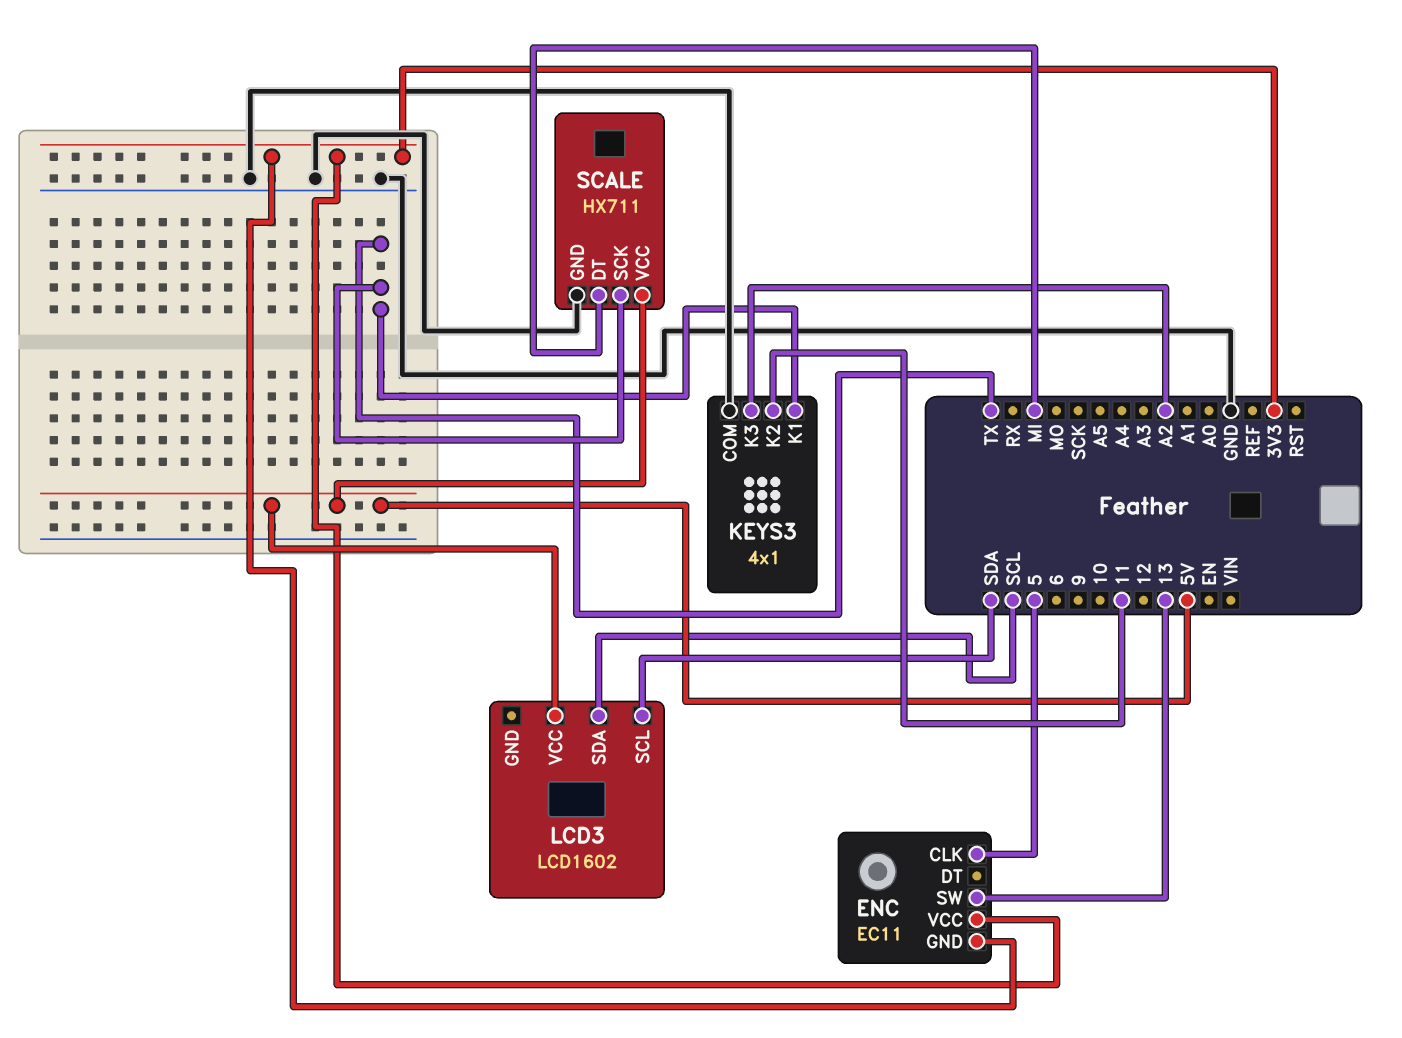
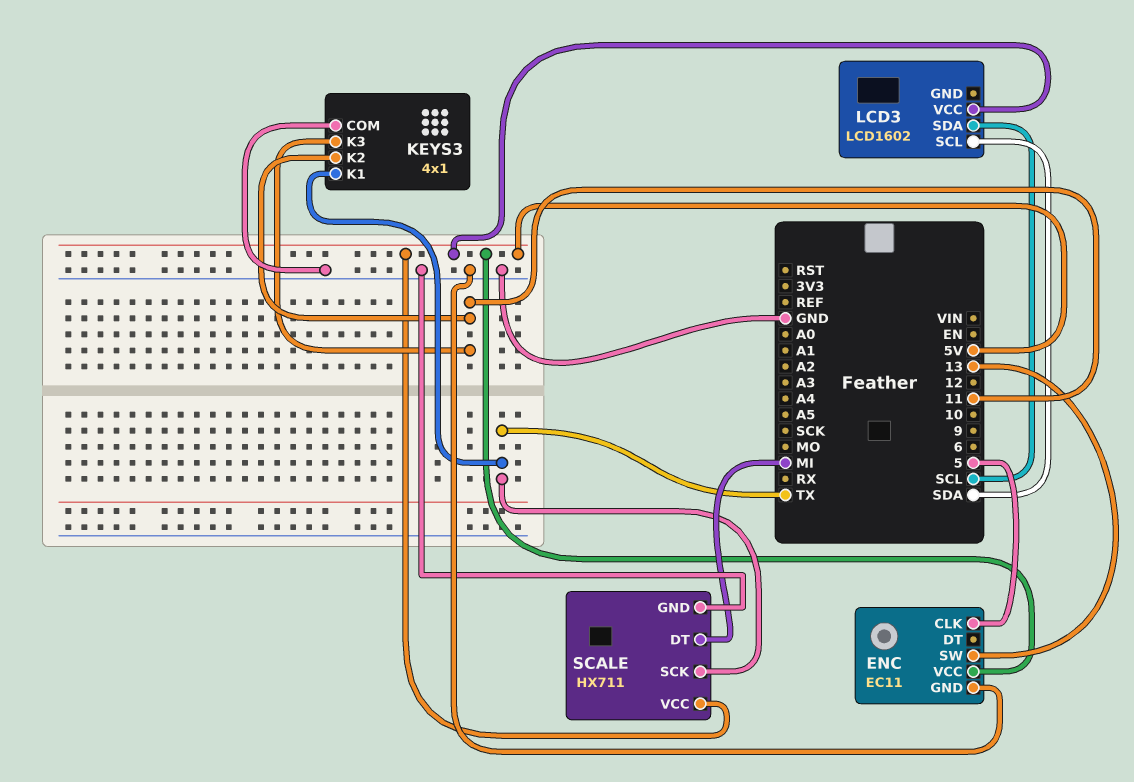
ENC pin GND: 3V3 -> GND
ENC pin VCC: 3V3 -> 5V
KEYS3 pin K3: A2 -> 11

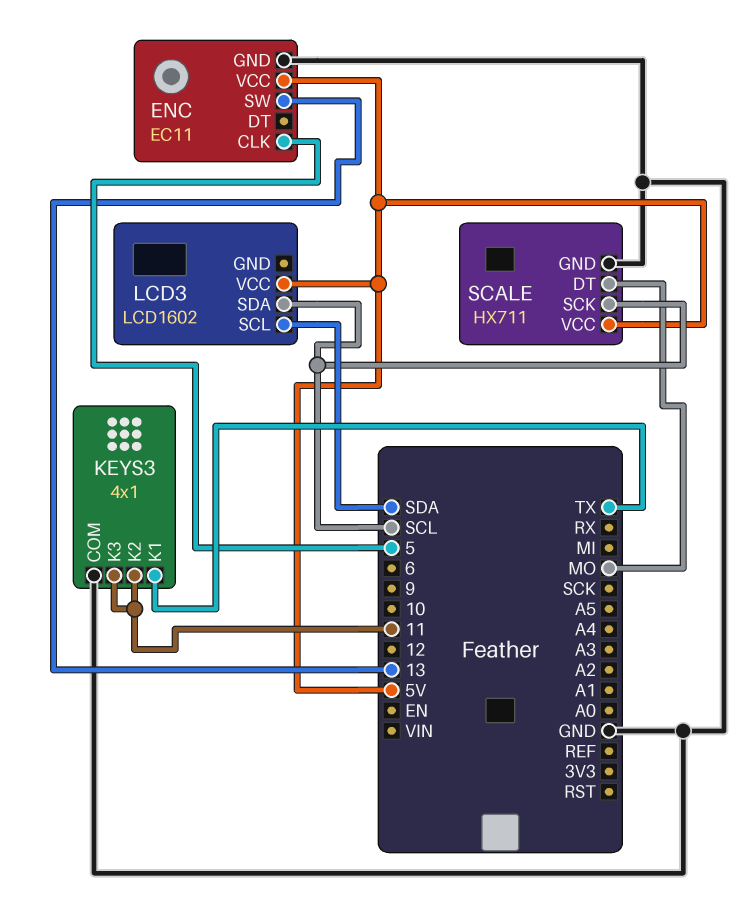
SCALE pin DT: MI -> MO
SCALE pin SCK: TX -> SCL

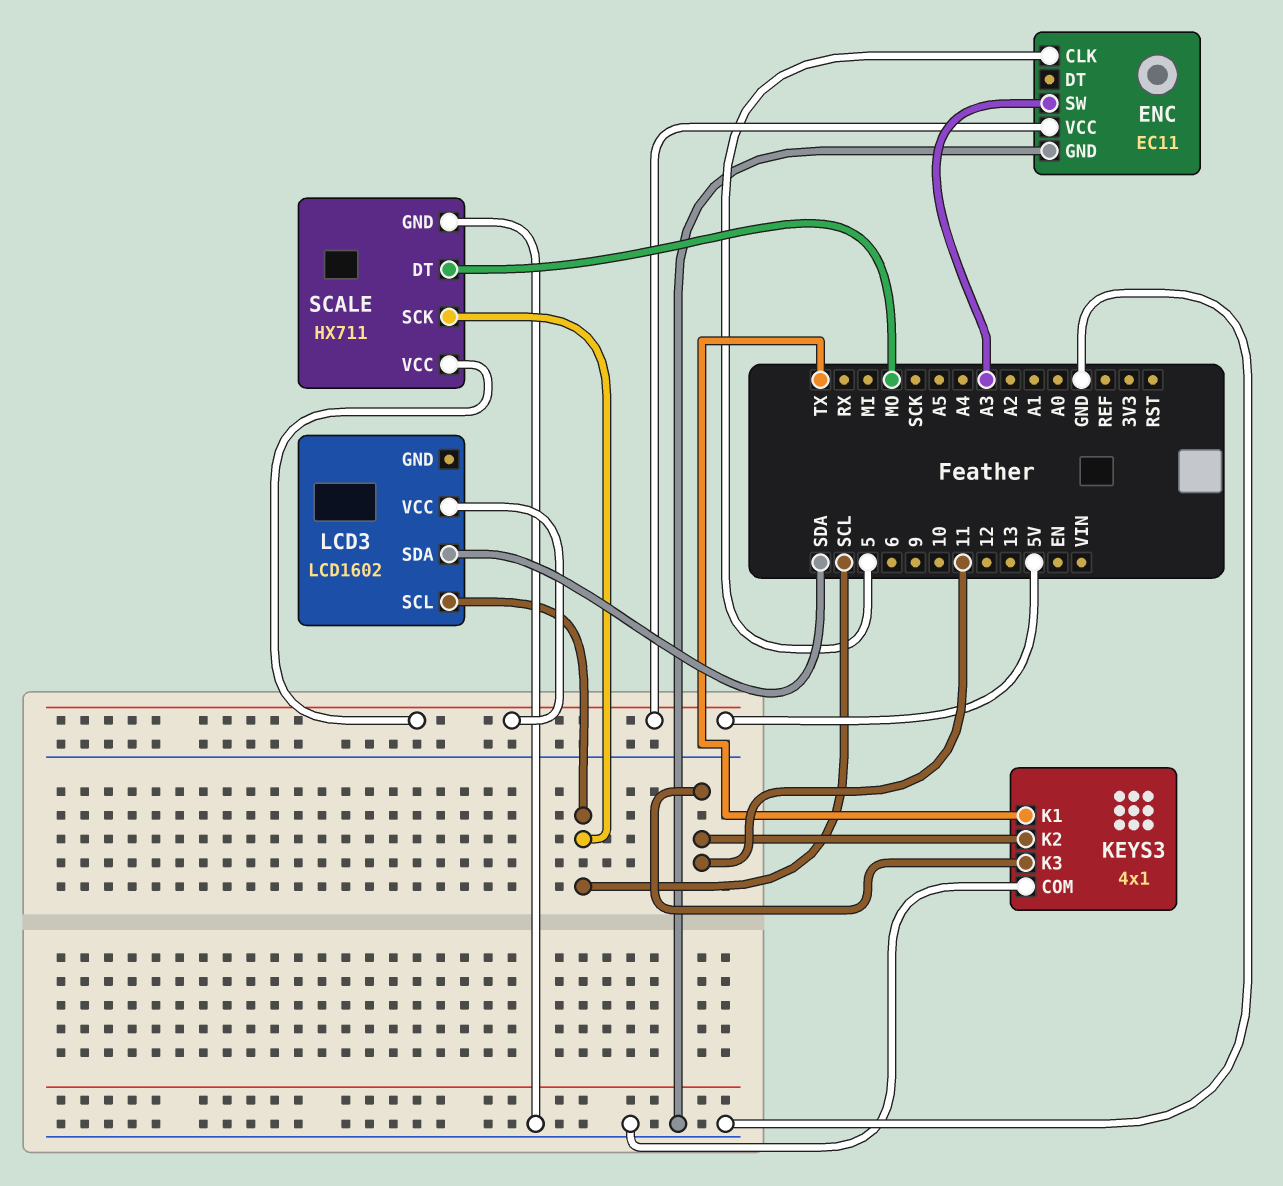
ENC pin SW: 13 -> A3
LCD3 pin SCL: SDA -> SCL
LCD3 pin SDA: SCL -> SDA

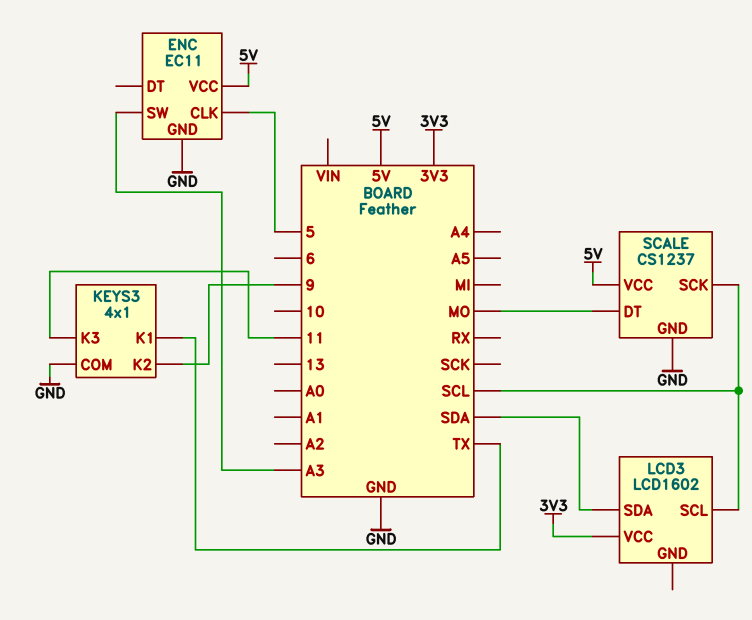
KEYS3 pin K2: 11 -> 9
LCD3 pin VCC: 5V -> 3V3
SCALE: HX711 -> CS1237

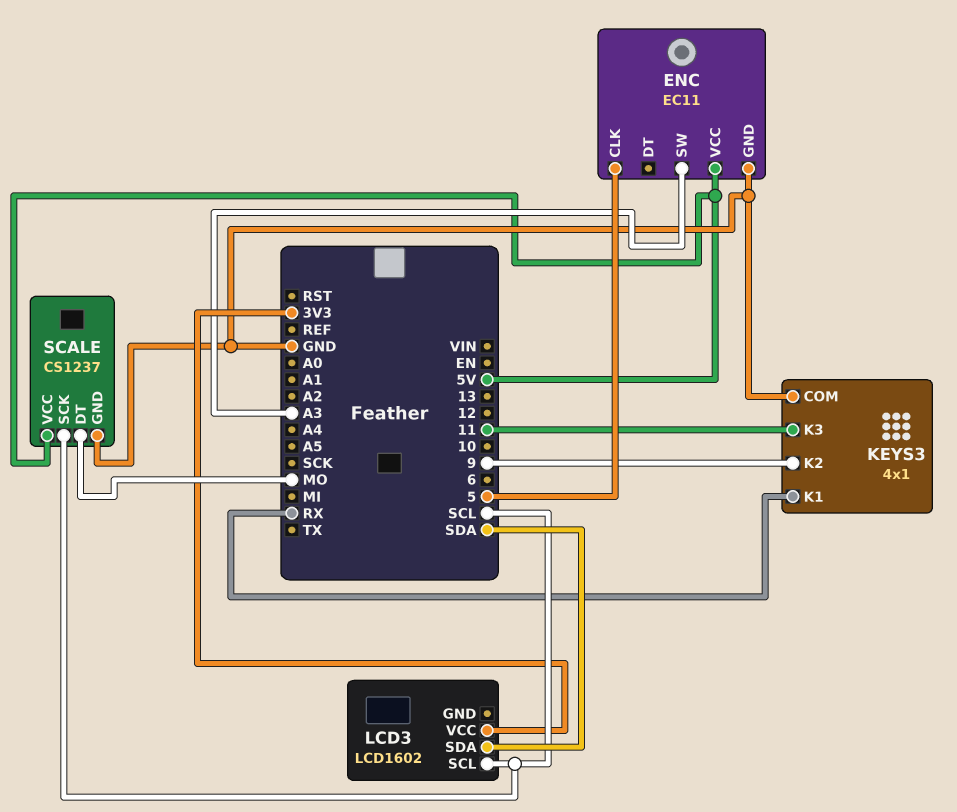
KEYS3 pin K1: TX -> RX

